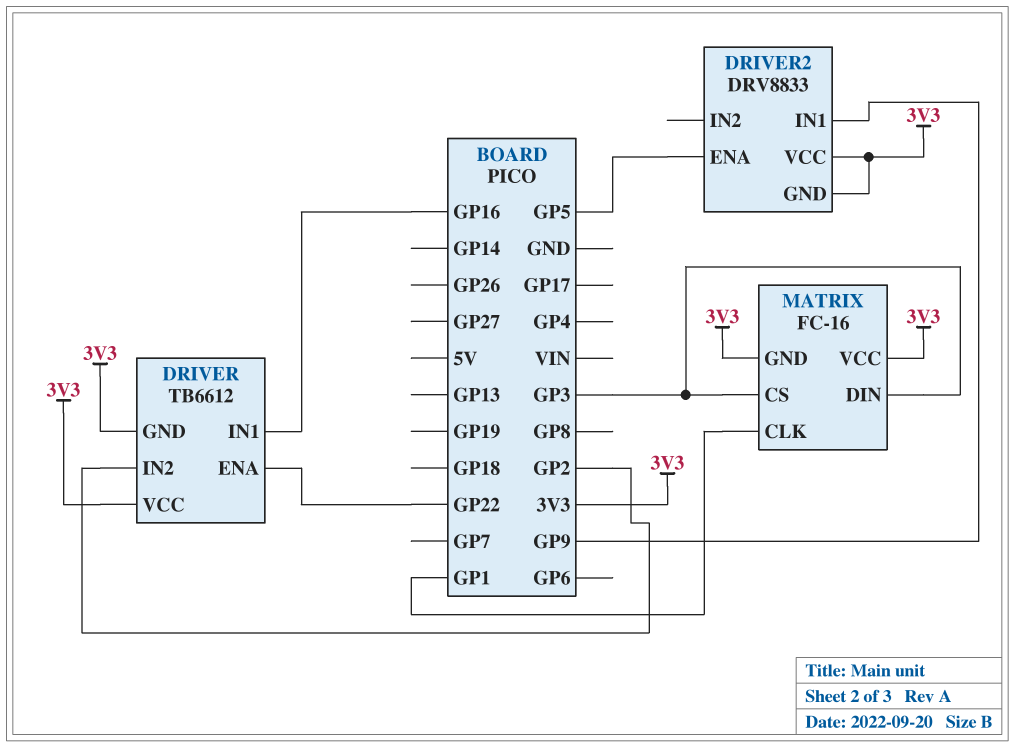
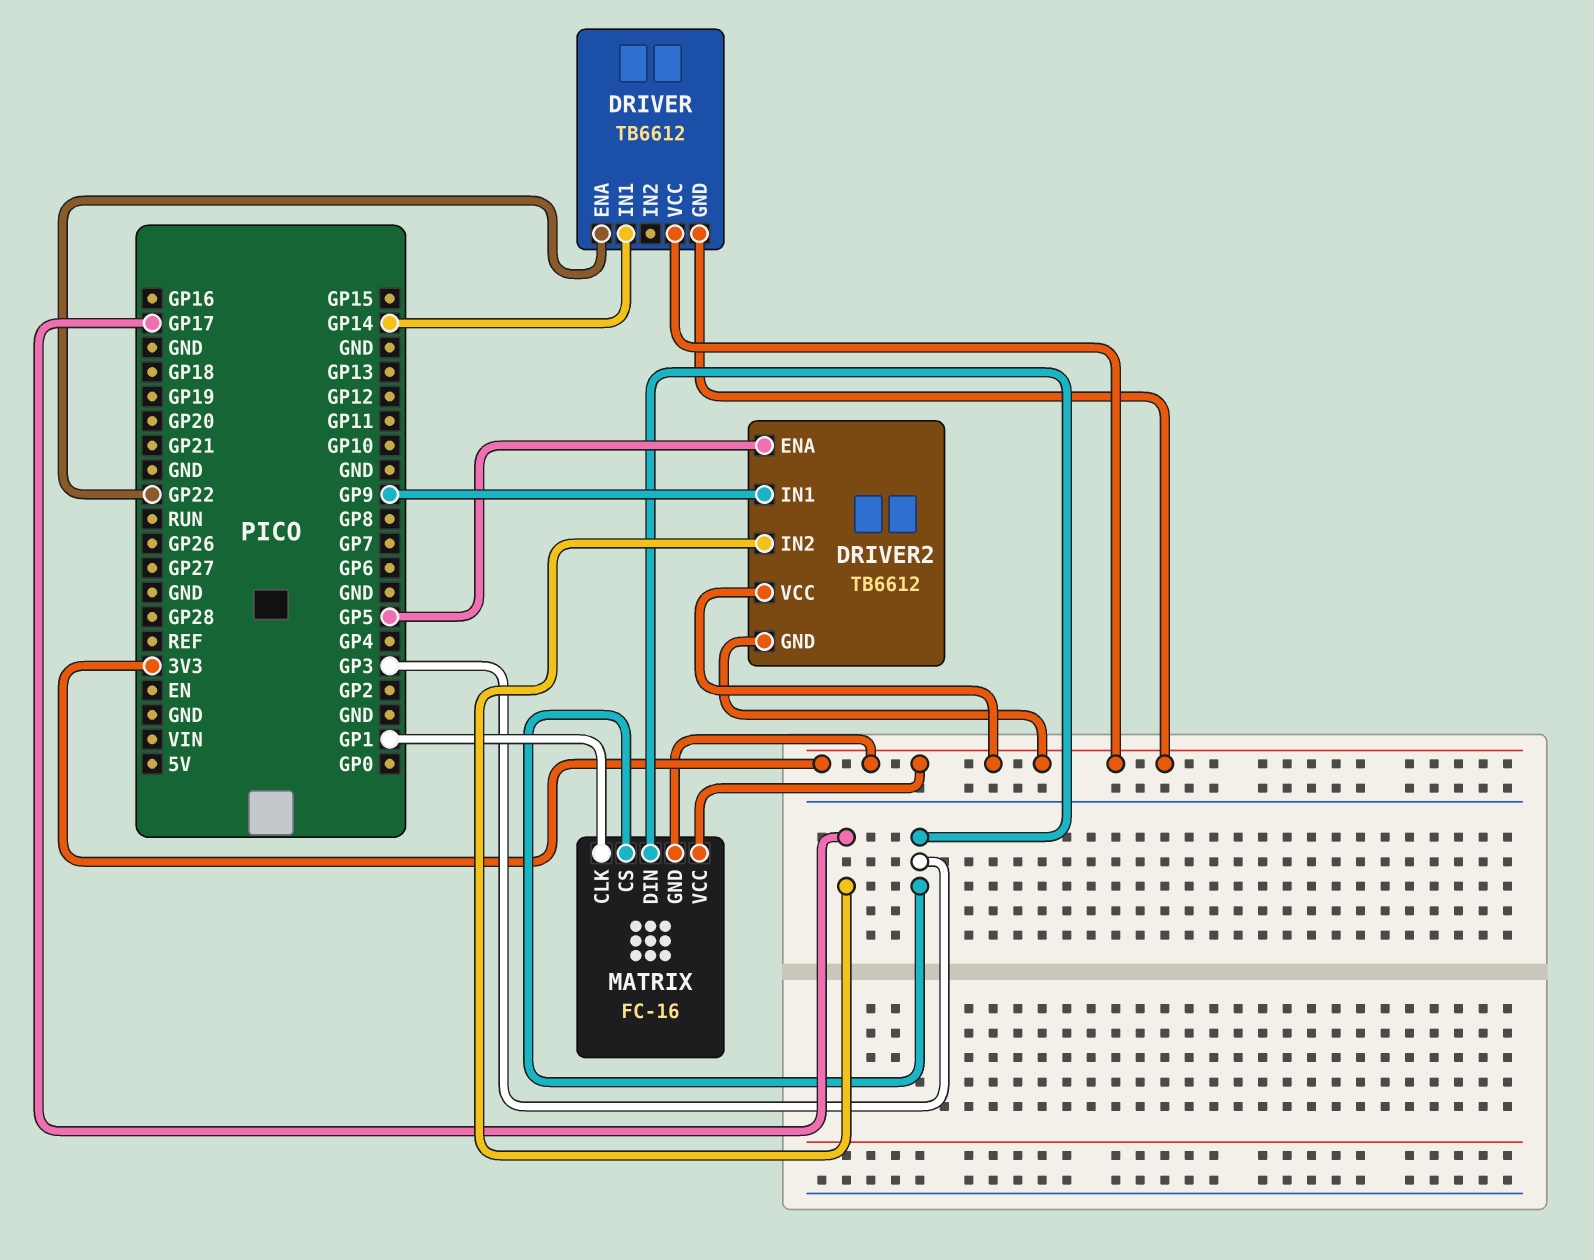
DRIVER pin IN1: GP16 -> GP14
DRIVER pin IN2: GP2 -> none
DRIVER2: DRV8833 -> TB6612
DRIVER2 pin IN2: none -> GP17

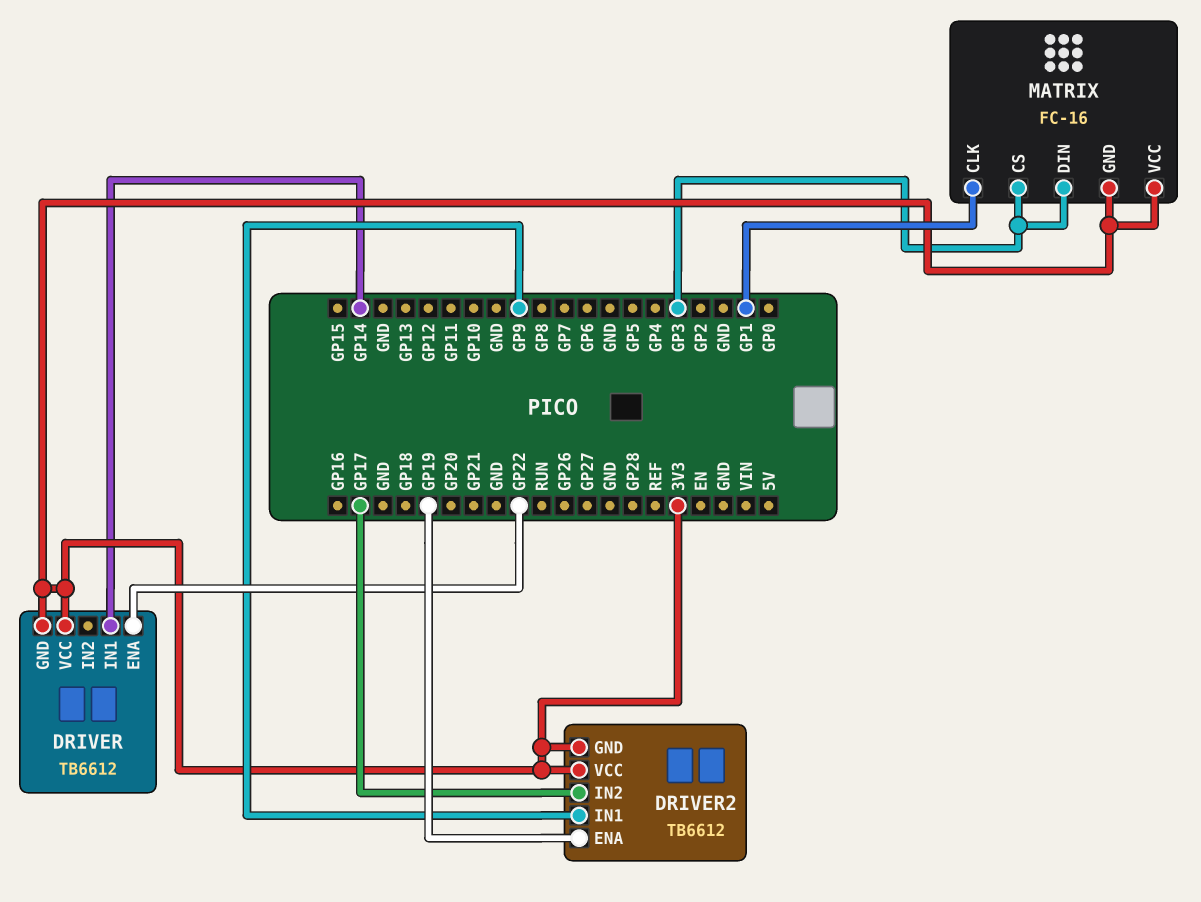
DRIVER2 pin ENA: GP5 -> GP19

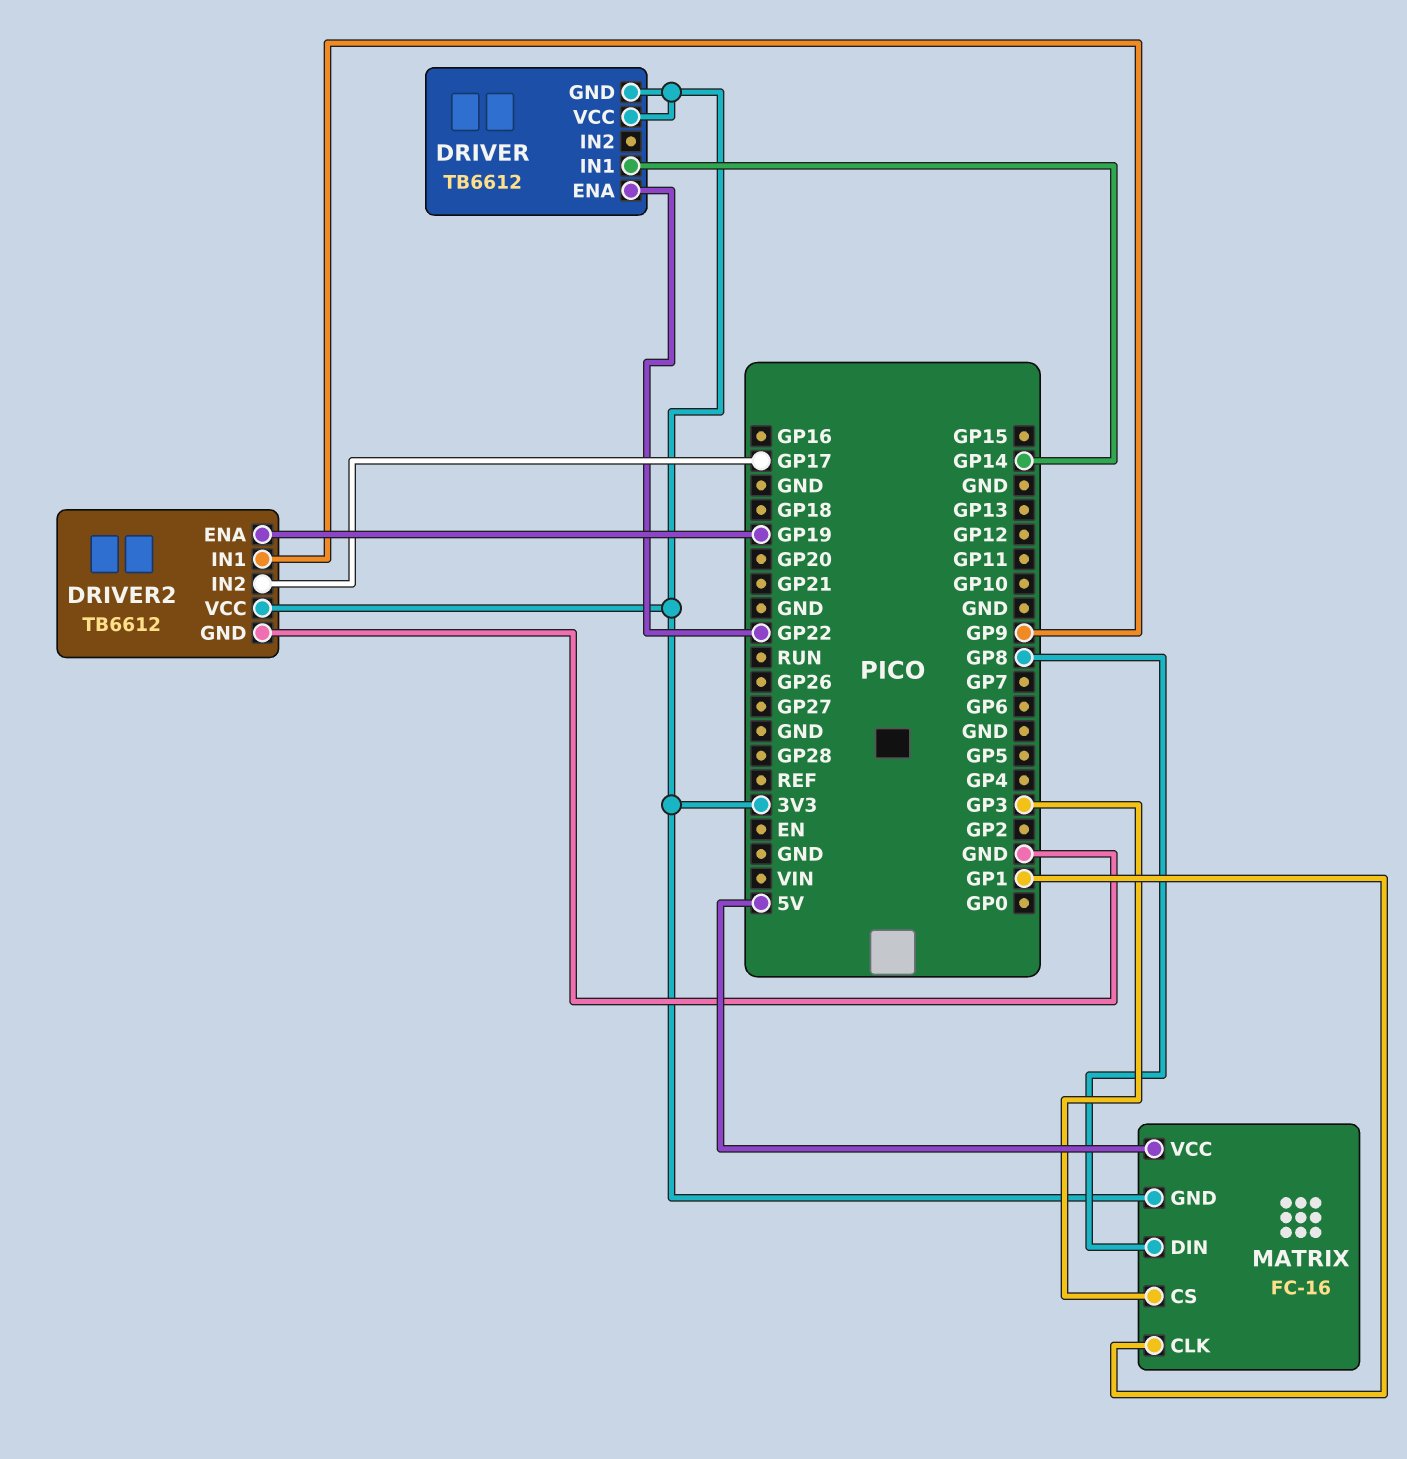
DRIVER2 pin GND: 3V3 -> GND
MATRIX pin DIN: GP3 -> GP8
MATRIX pin VCC: 3V3 -> 5V

